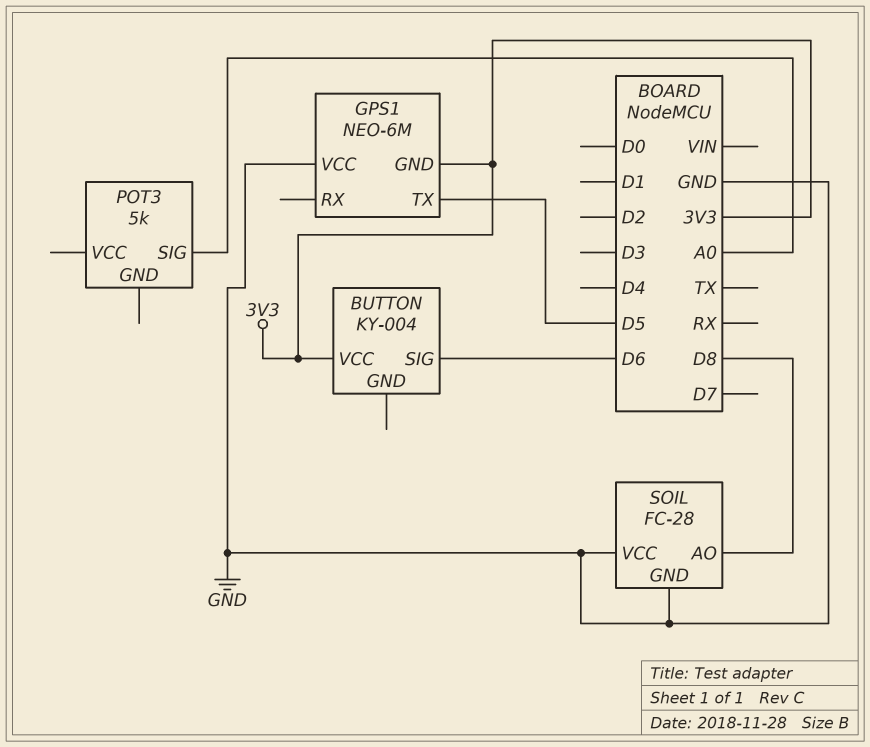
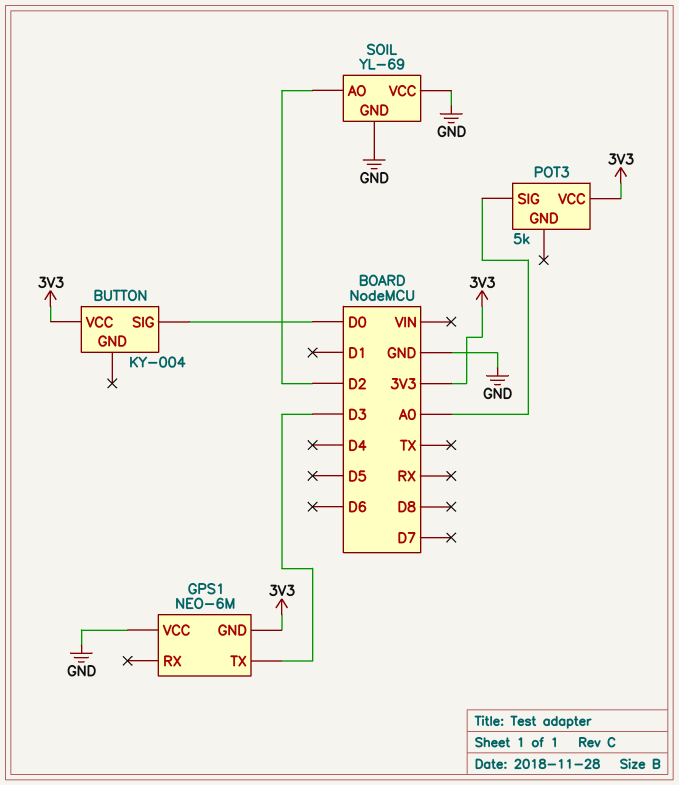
BUTTON pin SIG: D6 -> D0
GPS1 pin TX: D5 -> D3
POT3 pin VCC: none -> 3V3
SOIL: FC-28 -> YL-69
SOIL pin AO: D8 -> D2

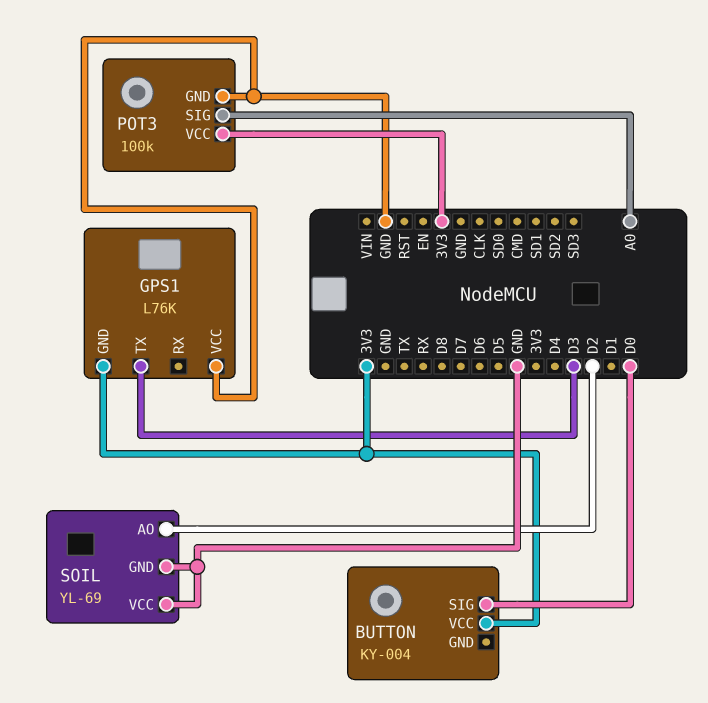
GPS1: NEO-6M -> L76K
POT3: 5k -> 100k
POT3 pin GND: none -> GND

